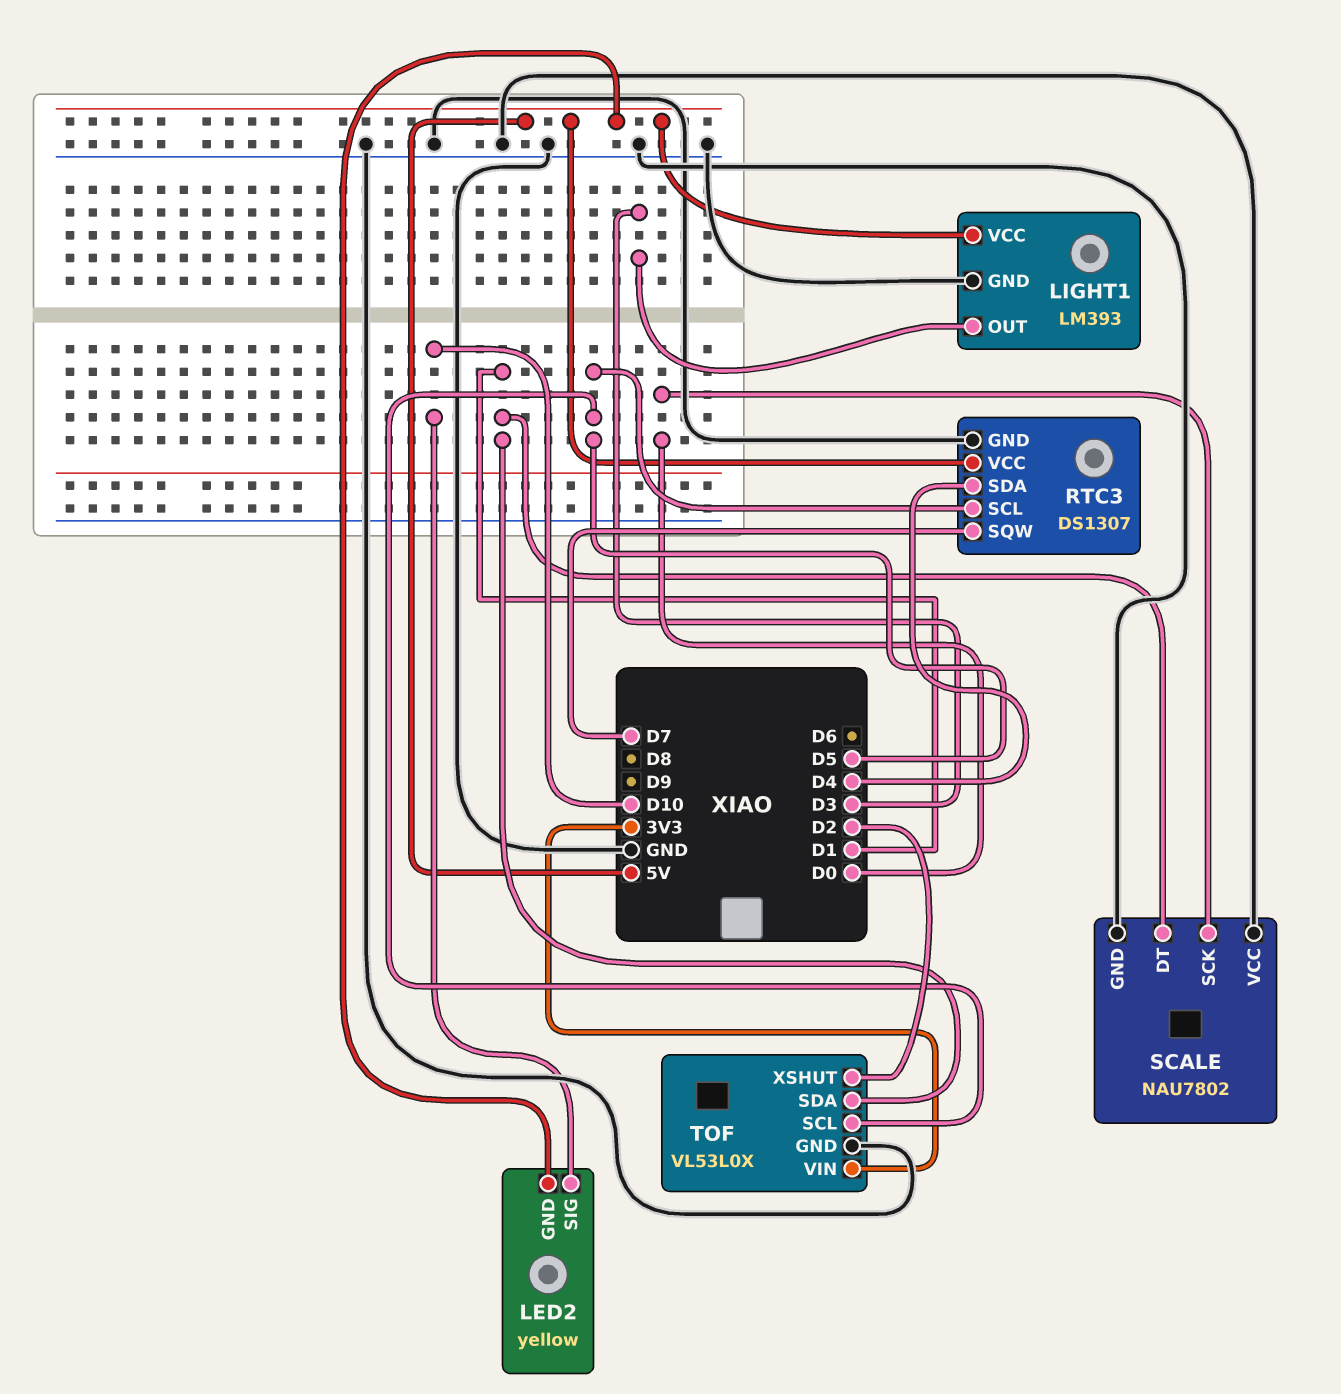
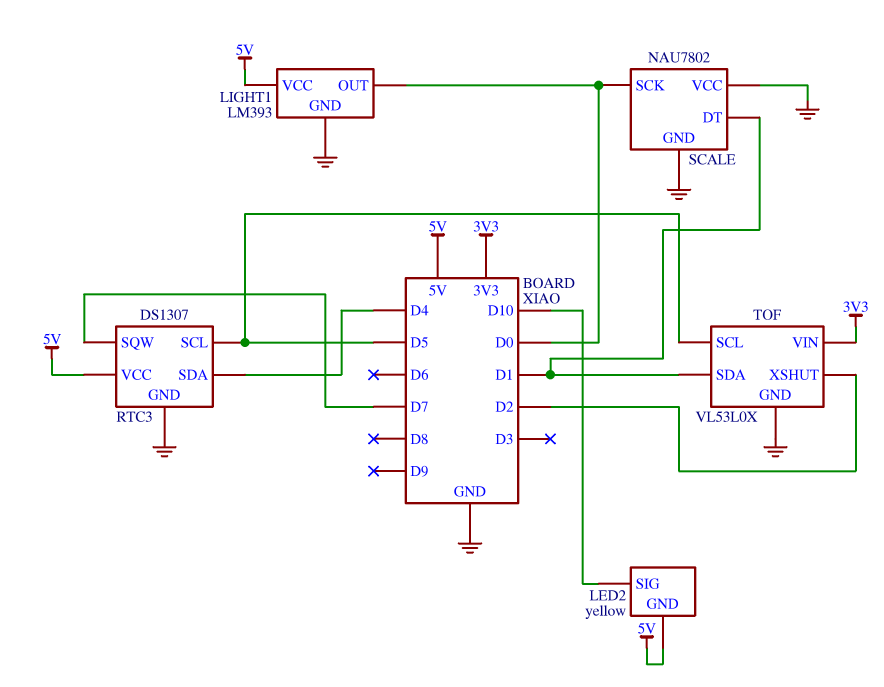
LIGHT1 pin OUT: D3 -> D0

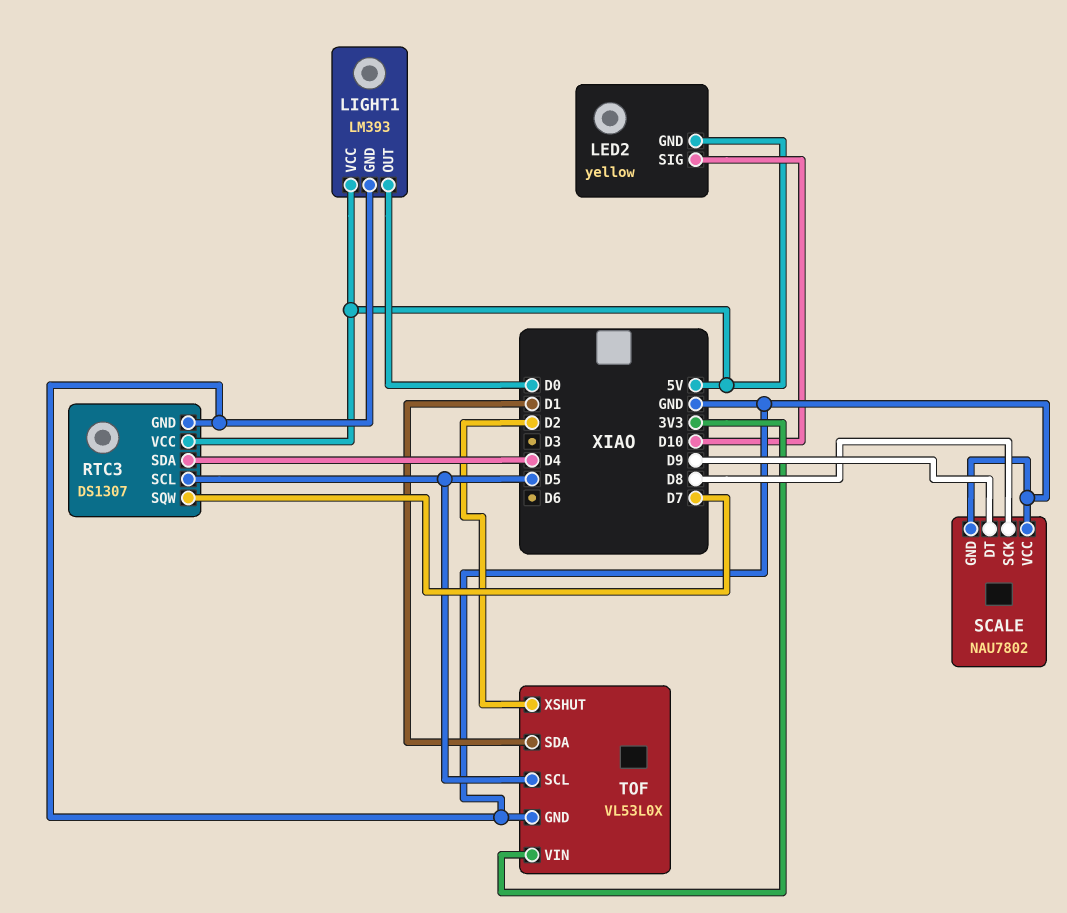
SCALE pin DT: D1 -> D9
SCALE pin SCK: D0 -> D8

